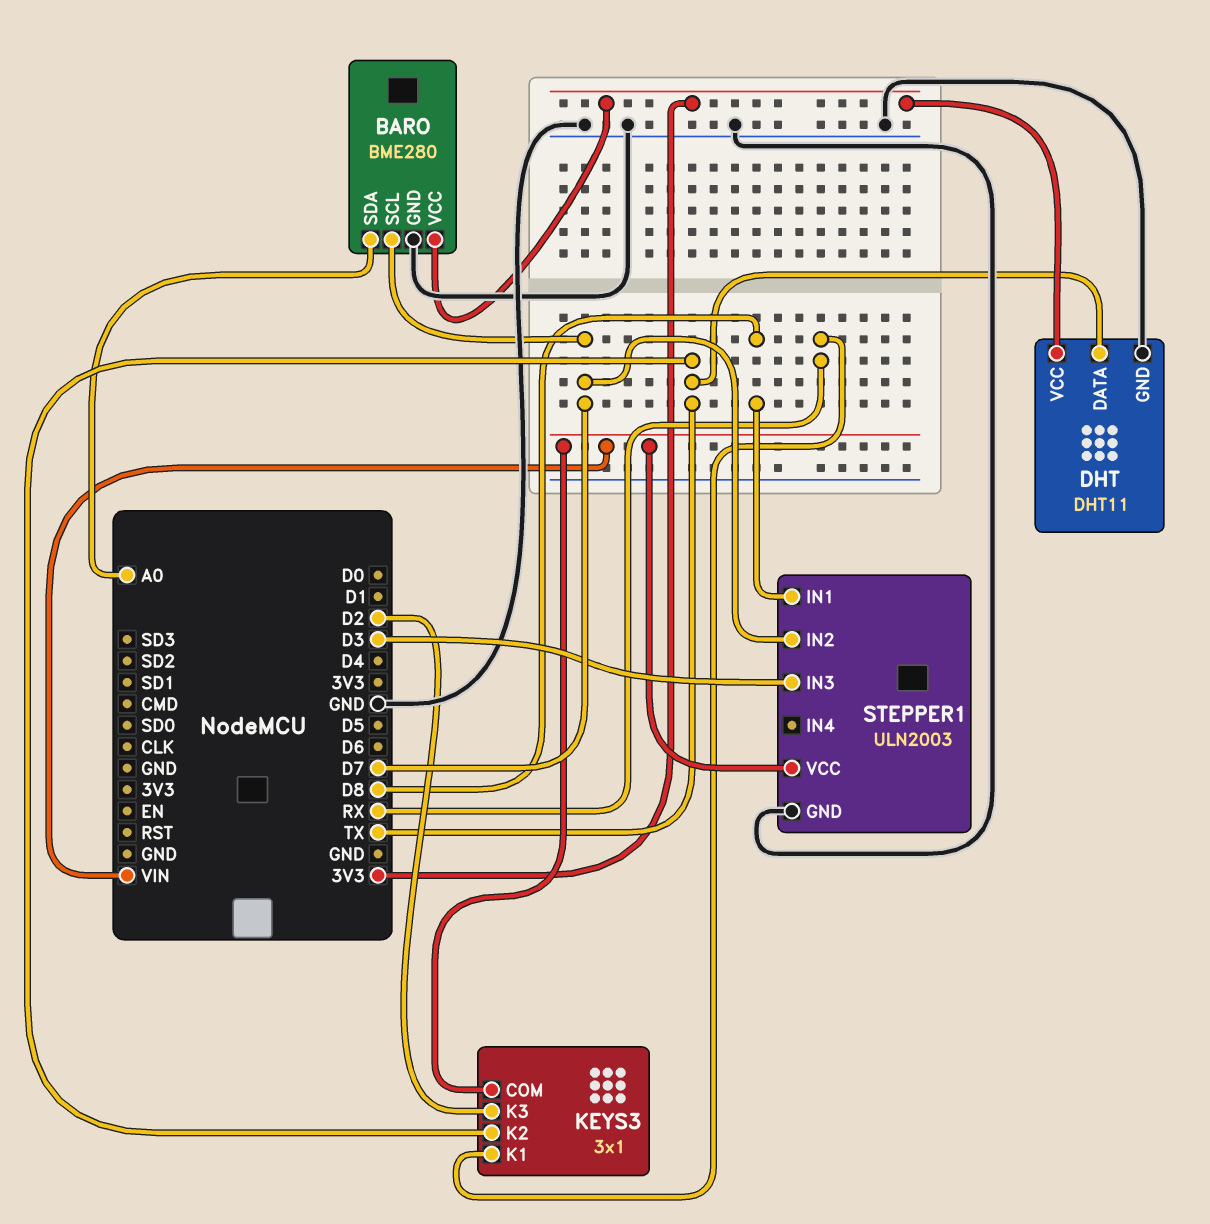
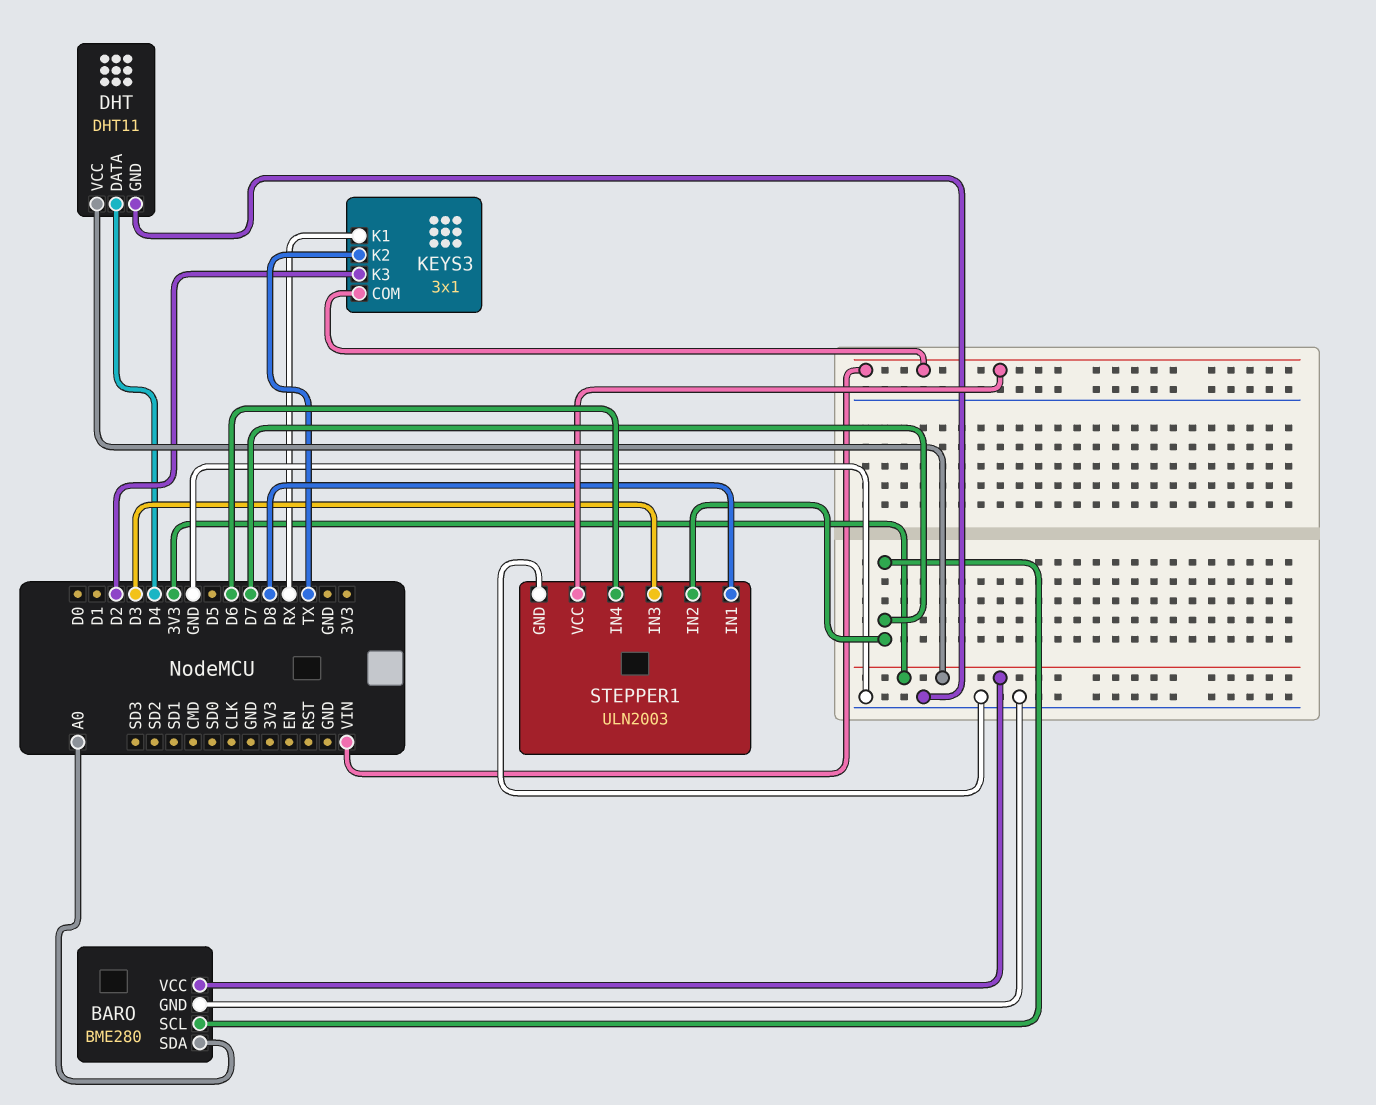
DHT pin DATA: TX -> D4
STEPPER1 pin IN4: none -> D6

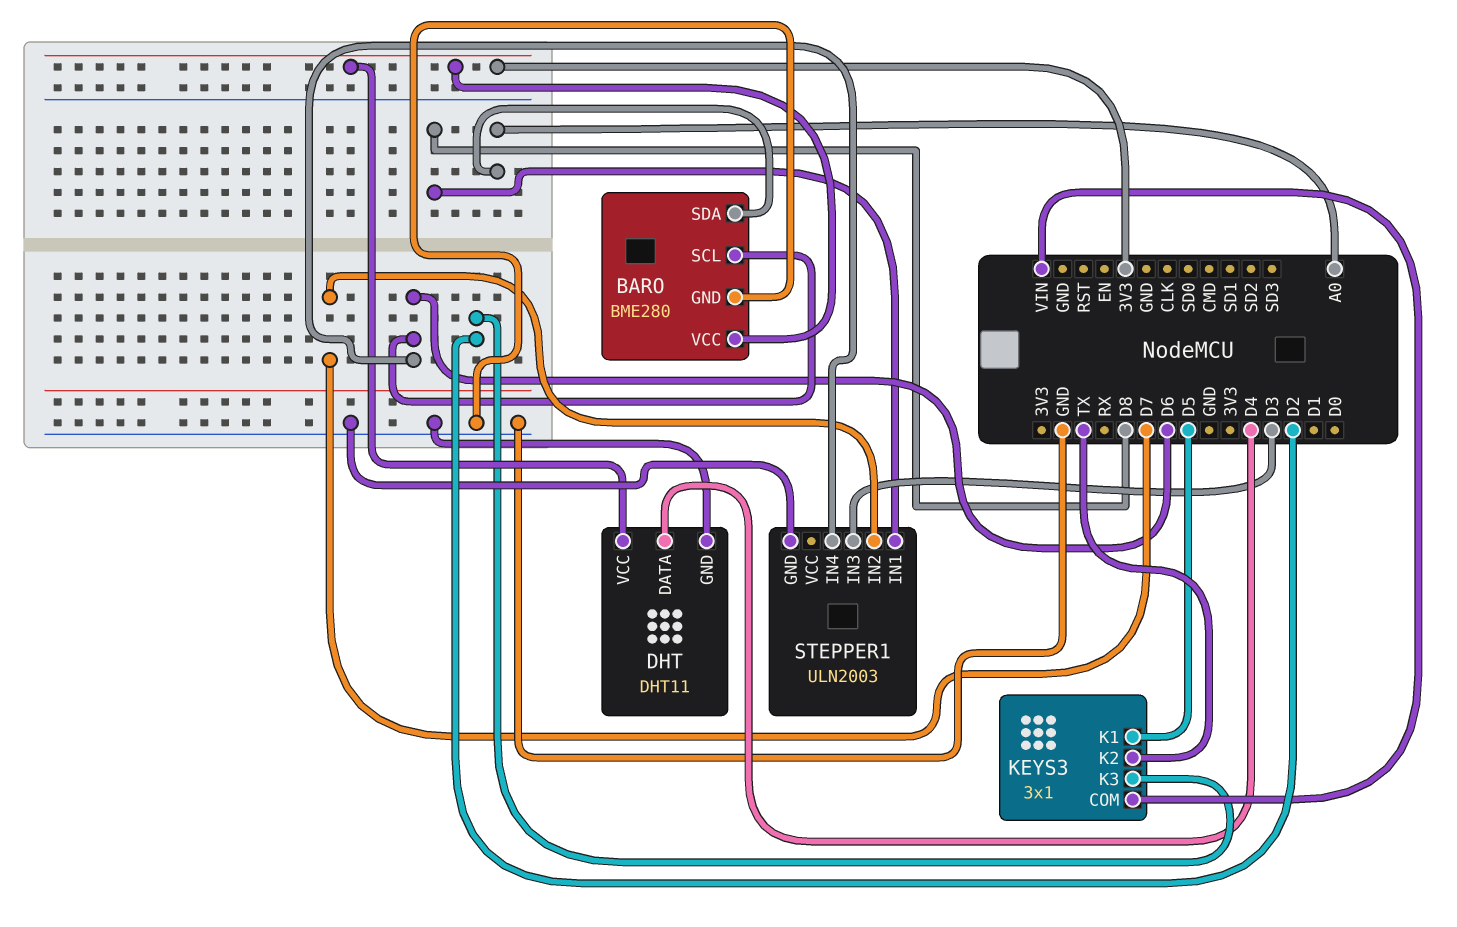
BARO pin SCL: D7 -> D6
KEYS3 pin K1: RX -> D5
STEPPER1 pin VCC: VIN -> none

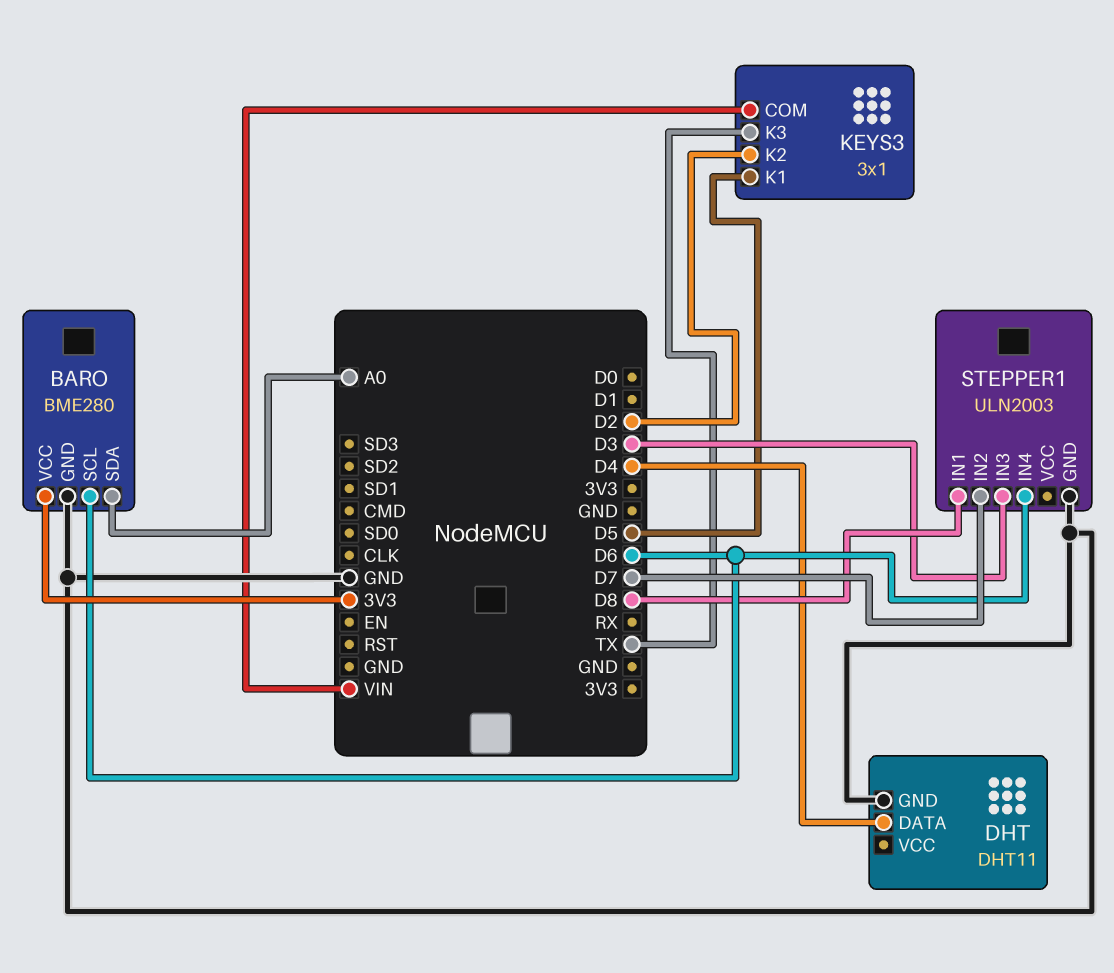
DHT pin VCC: 3V3 -> none
KEYS3 pin K2: TX -> D2
KEYS3 pin K3: D2 -> TX

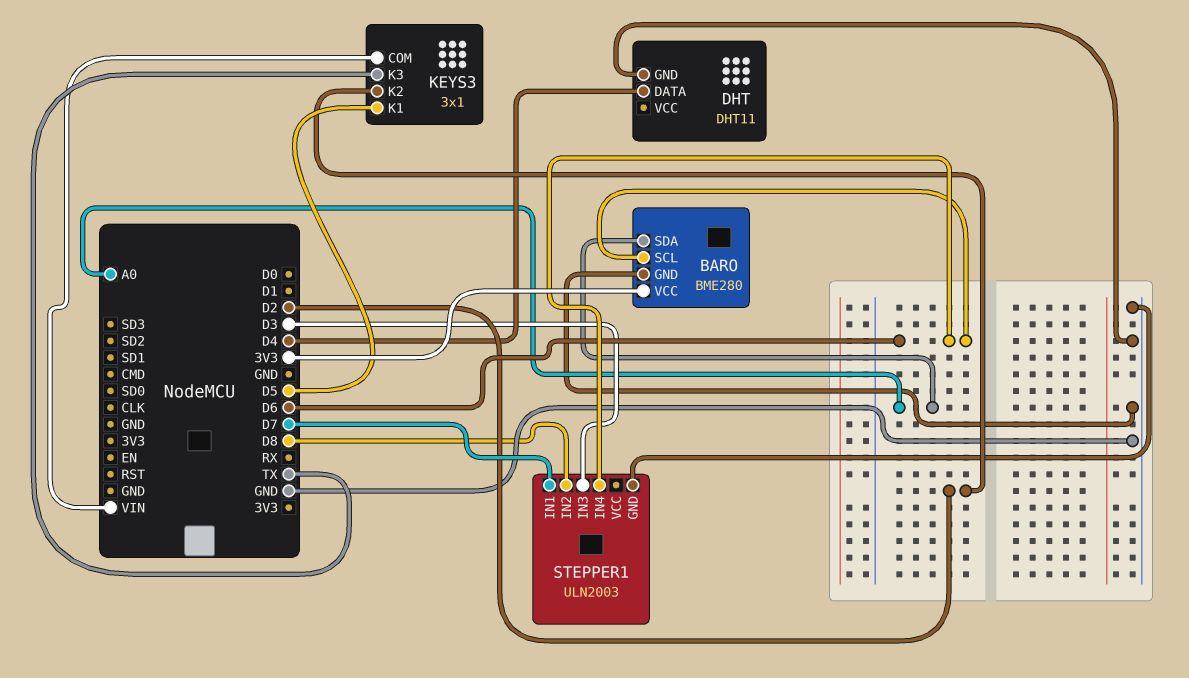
STEPPER1 pin IN1: D8 -> D7
STEPPER1 pin IN2: D7 -> D8

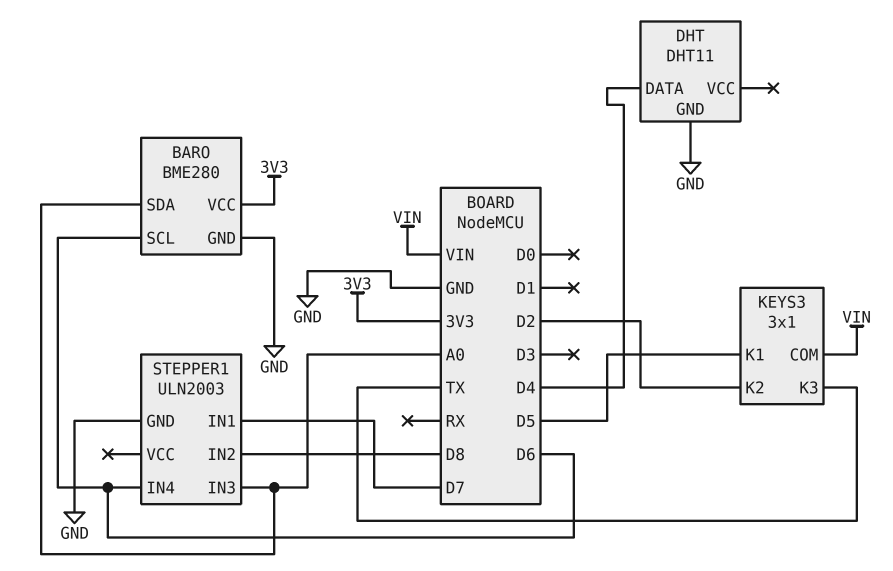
STEPPER1 pin IN3: D3 -> A0

